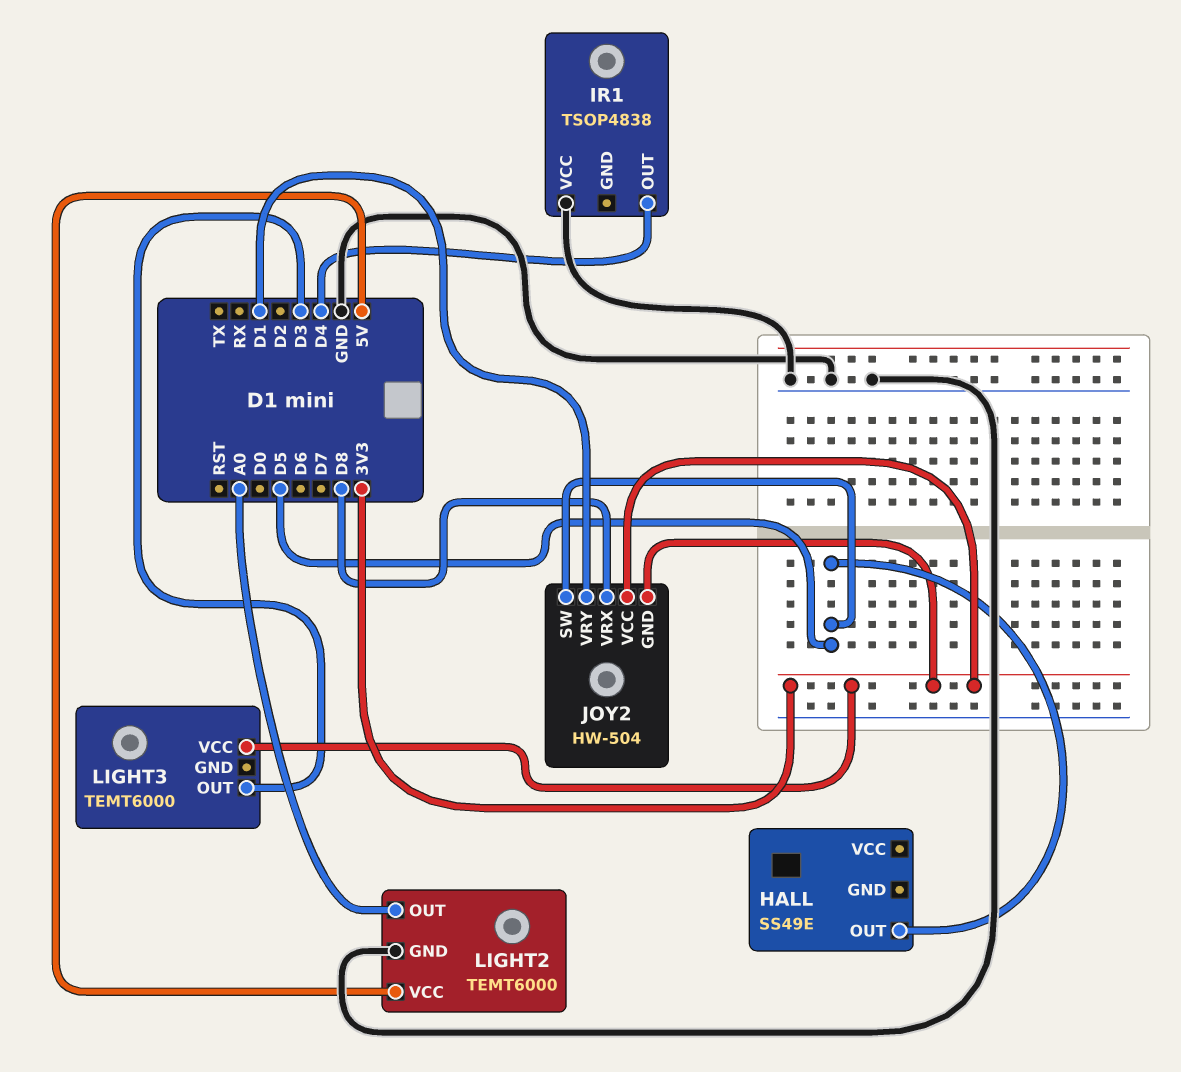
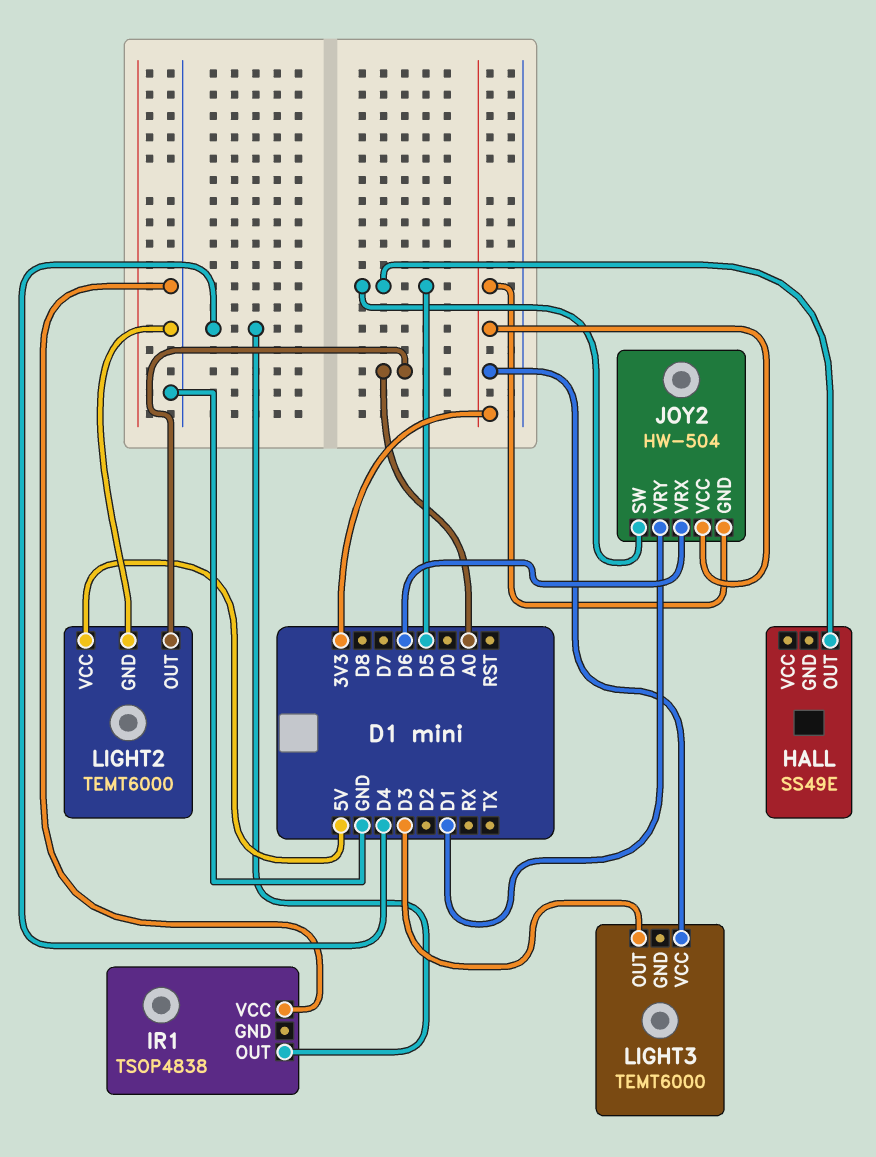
JOY2 pin VRX: D8 -> D6

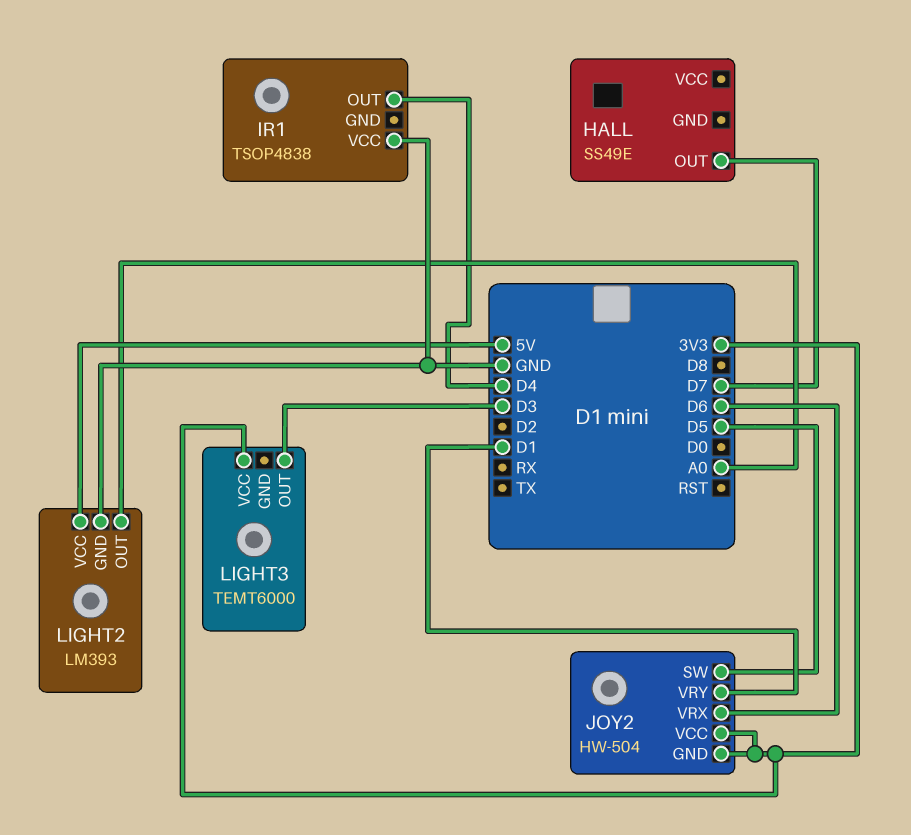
HALL pin OUT: D5 -> D7
LIGHT2: TEMT6000 -> LM393

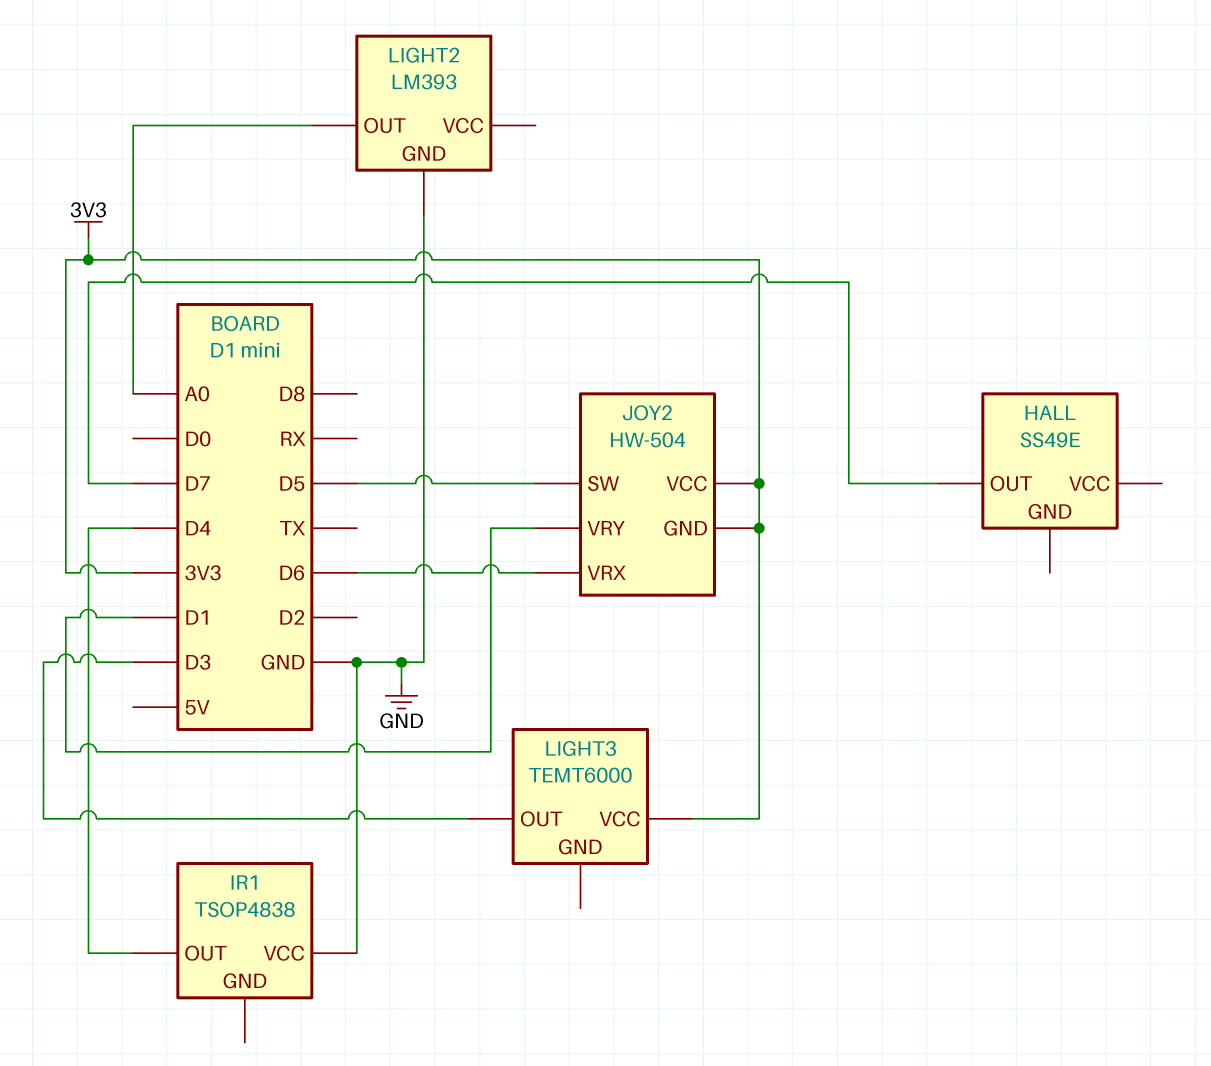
LIGHT2 pin VCC: 5V -> none

